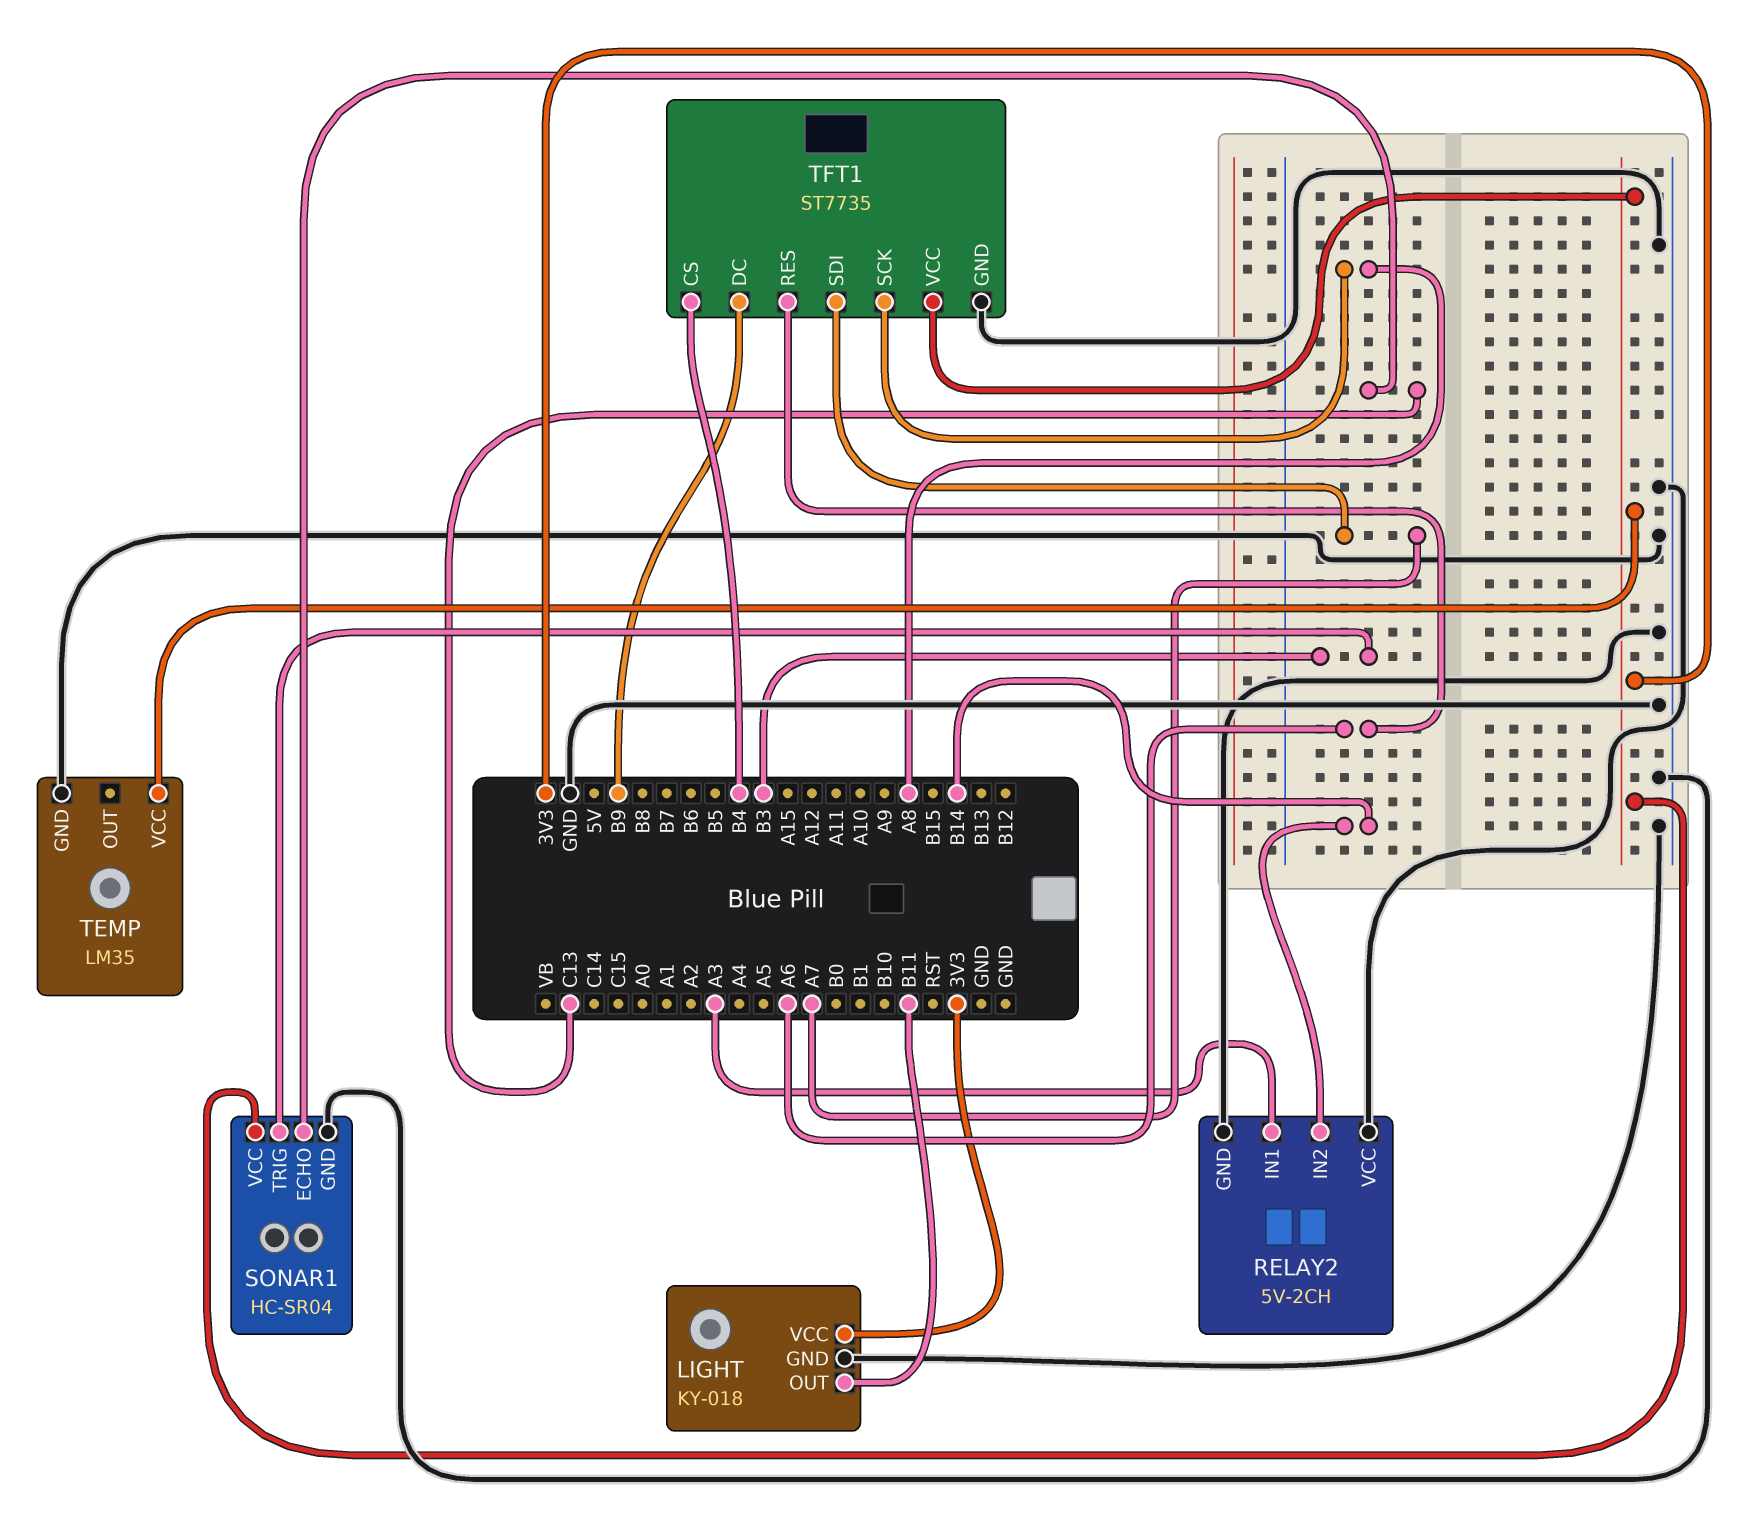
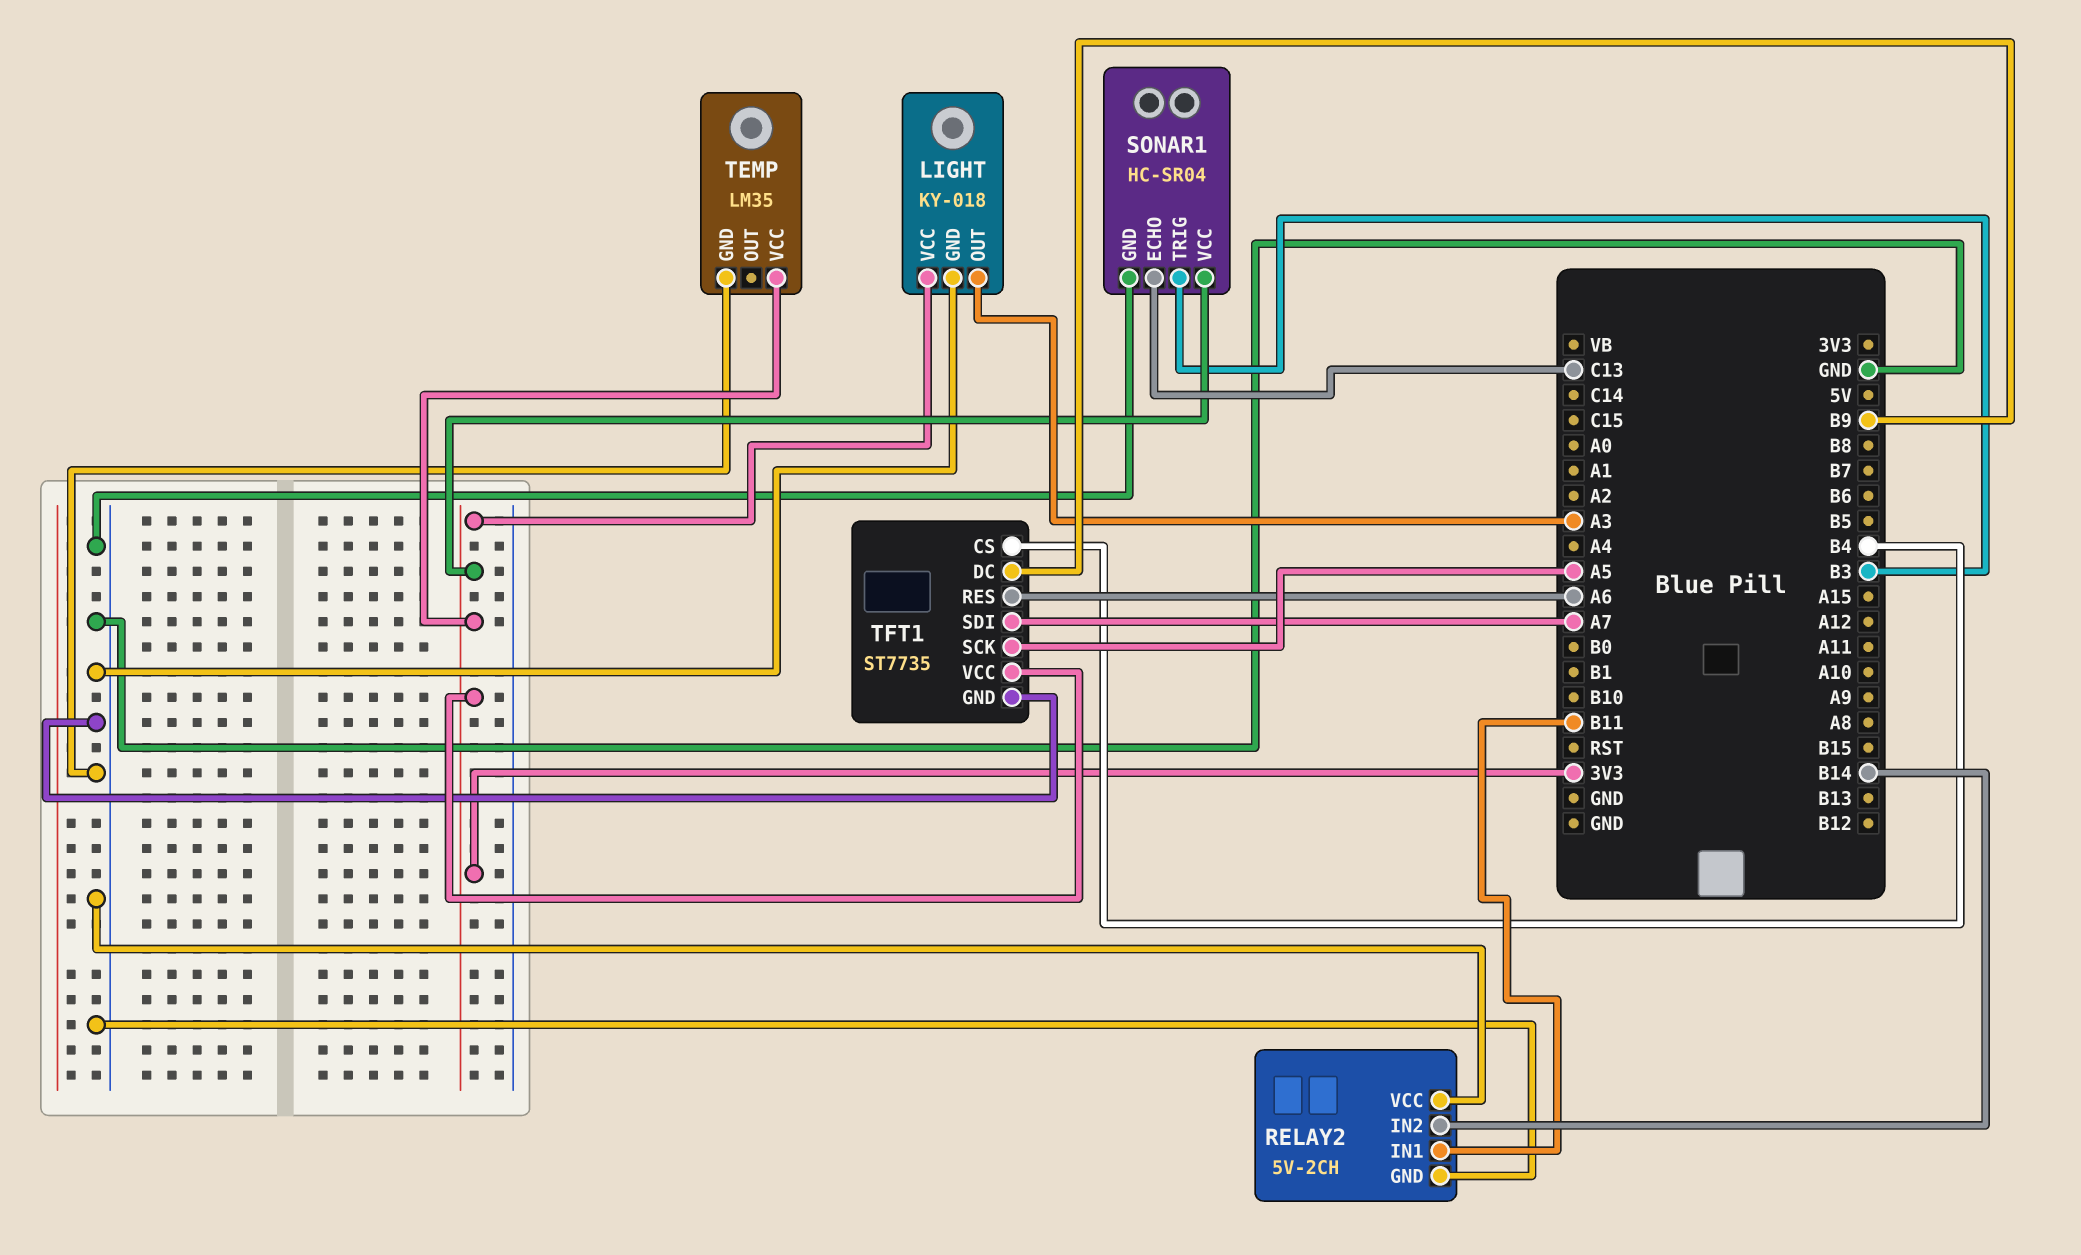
LIGHT pin OUT: B11 -> A3
RELAY2 pin IN1: A3 -> B11
TFT1 pin SCK: A8 -> A5

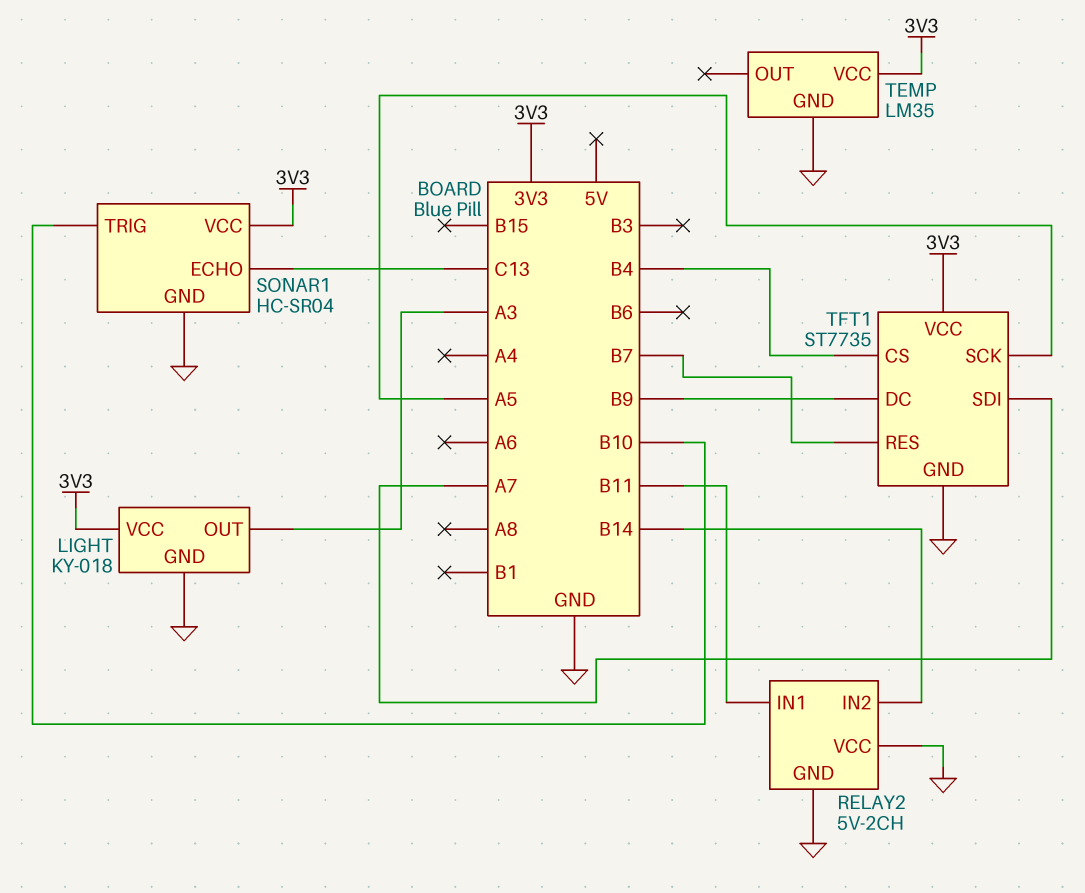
SONAR1 pin TRIG: B3 -> B10
TFT1 pin RES: A6 -> B7

